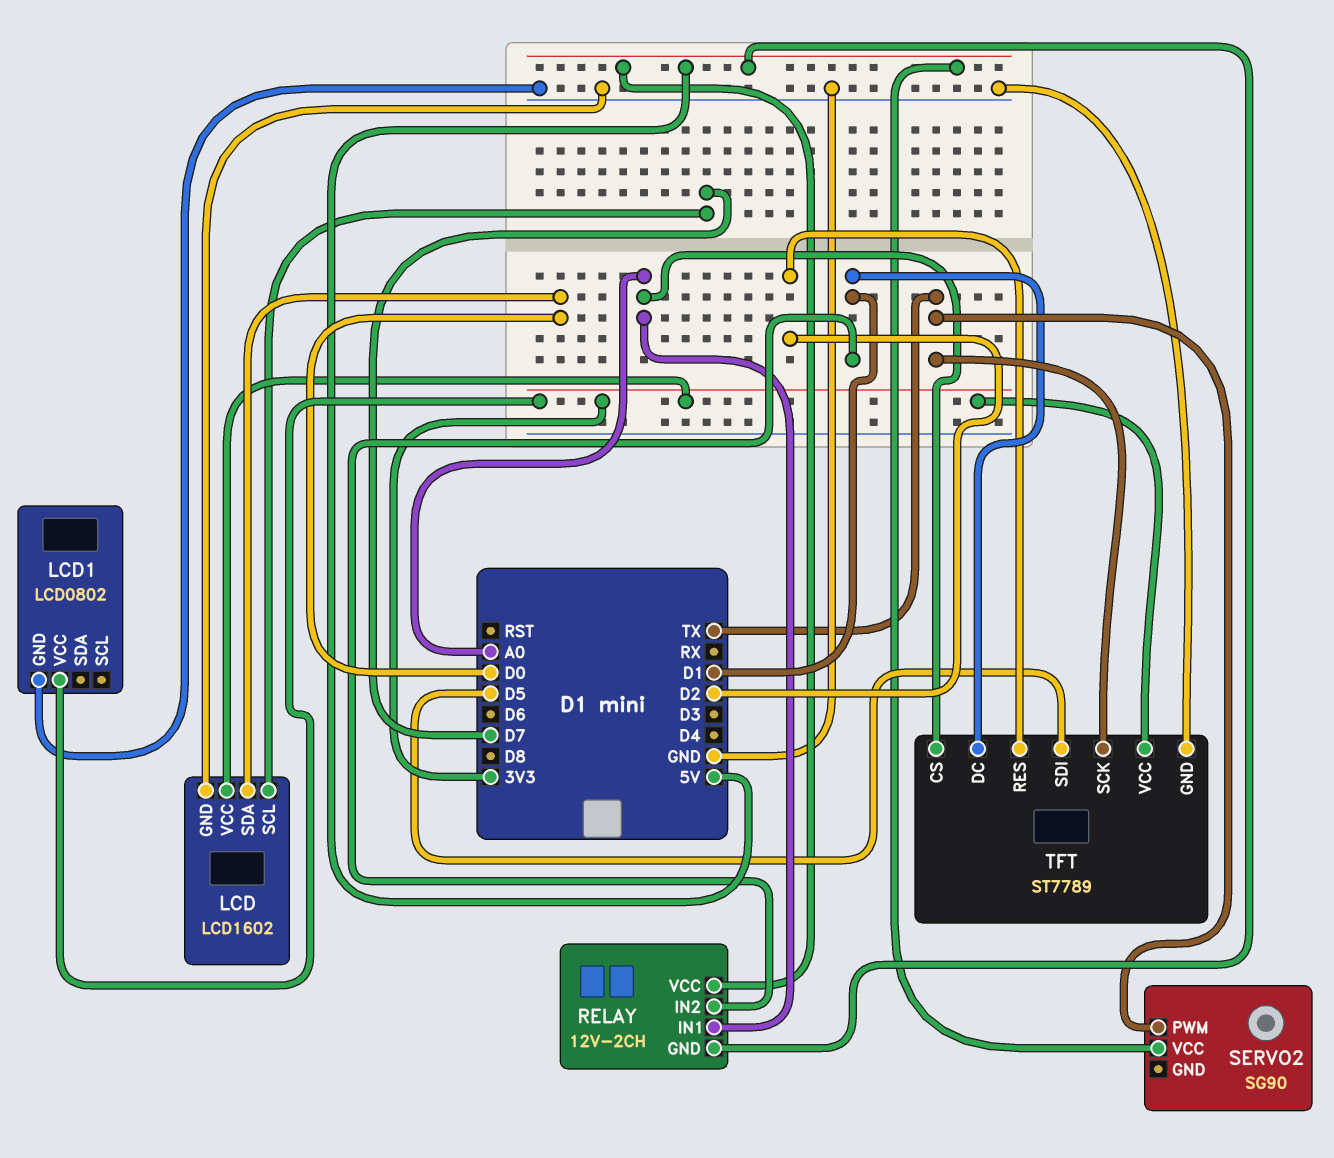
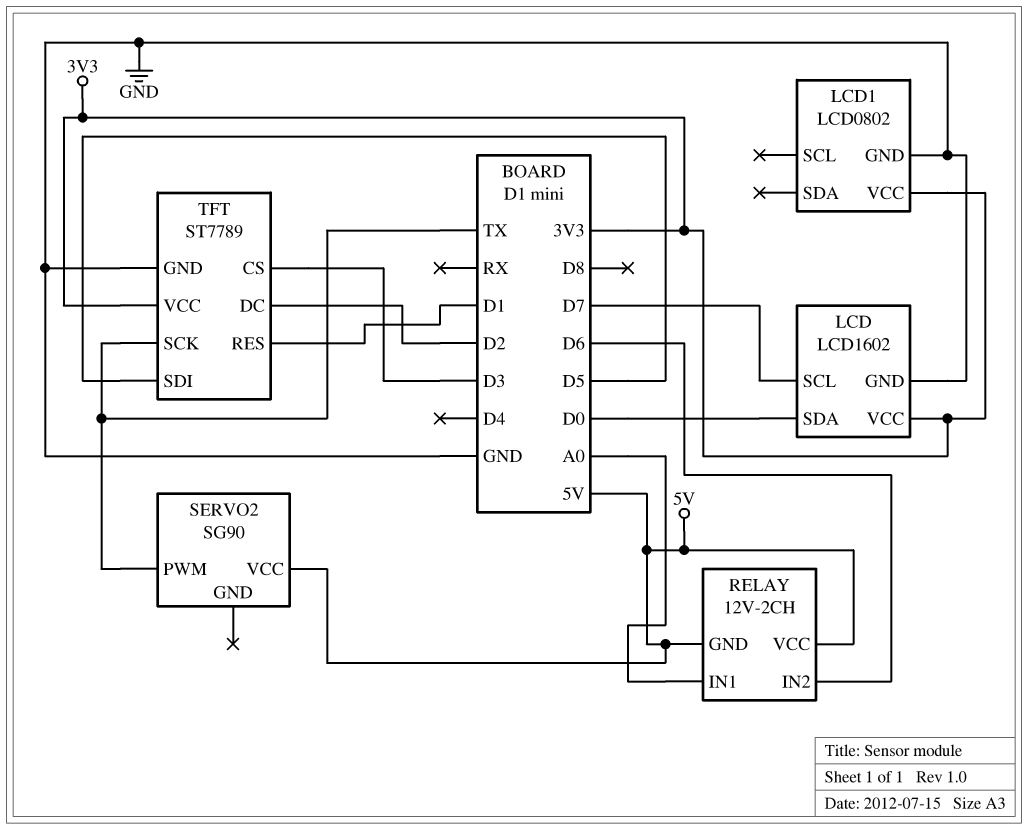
RELAY pin IN2: D1 -> D6
TFT pin CS: A0 -> D3
TFT pin DC: D1 -> D2
TFT pin RES: D2 -> D1

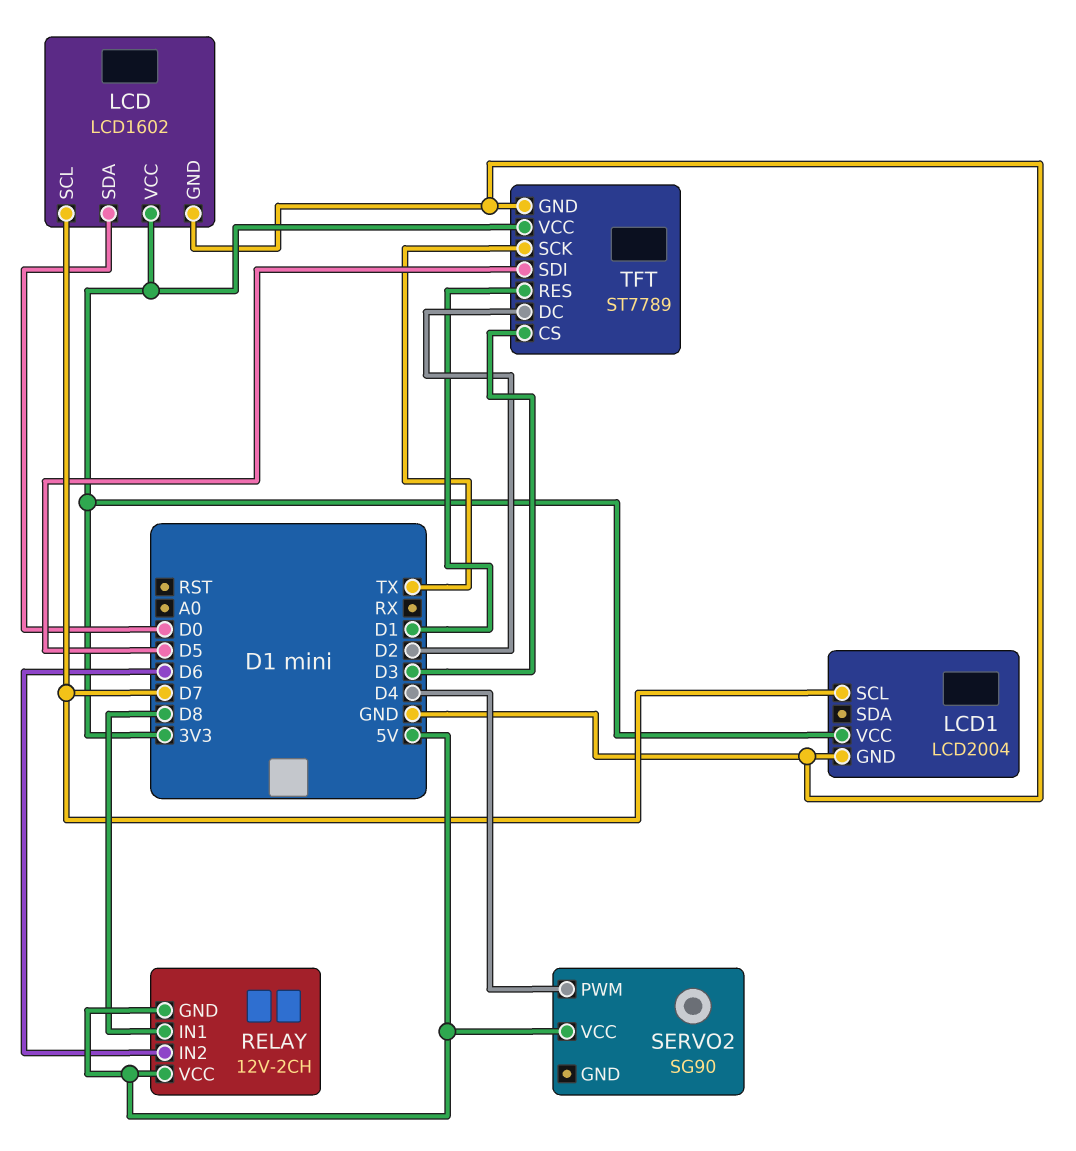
LCD1: LCD0802 -> LCD2004
LCD1 pin SCL: none -> D7
RELAY pin IN1: A0 -> D8
SERVO2 pin PWM: TX -> D4

